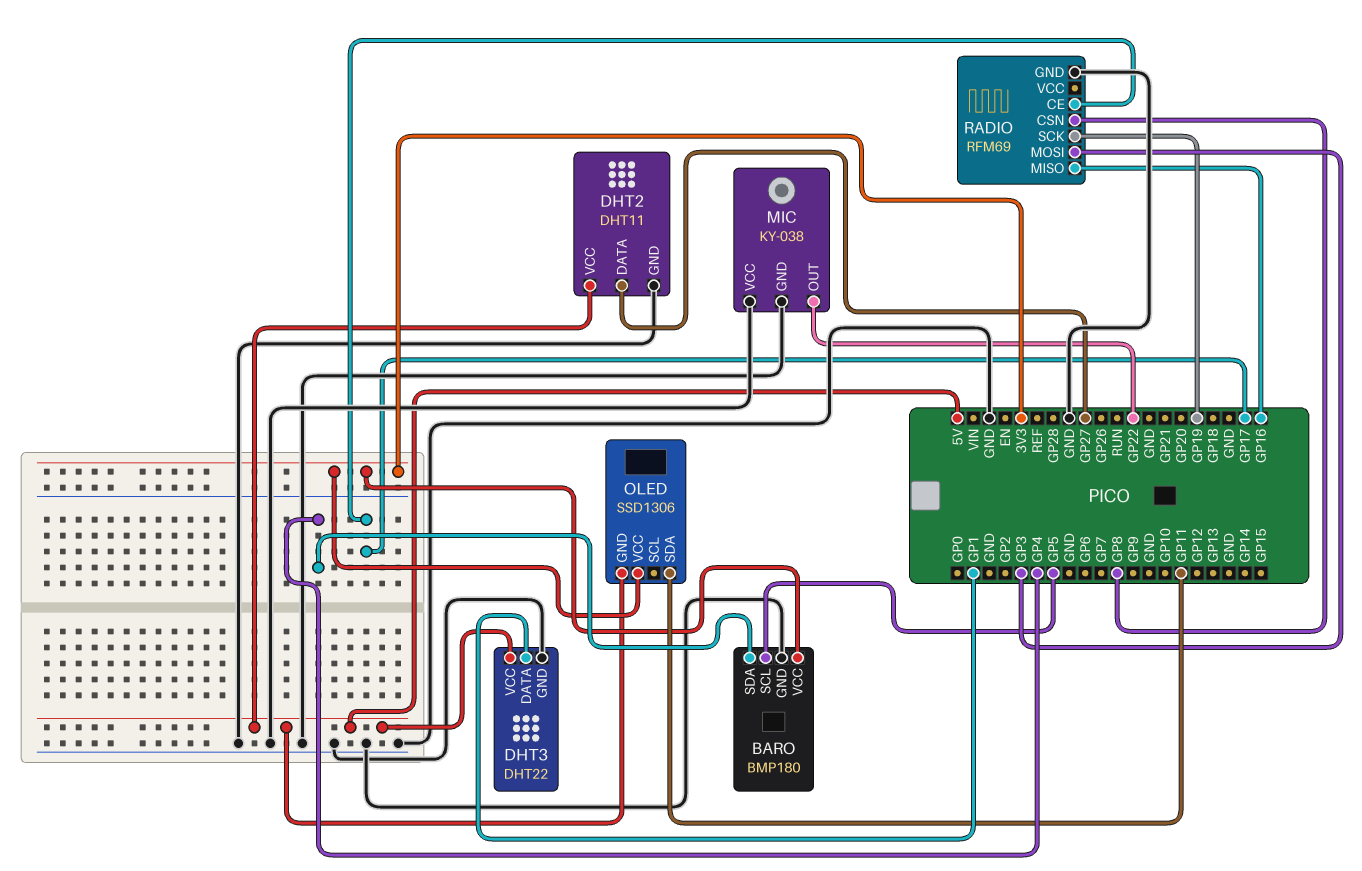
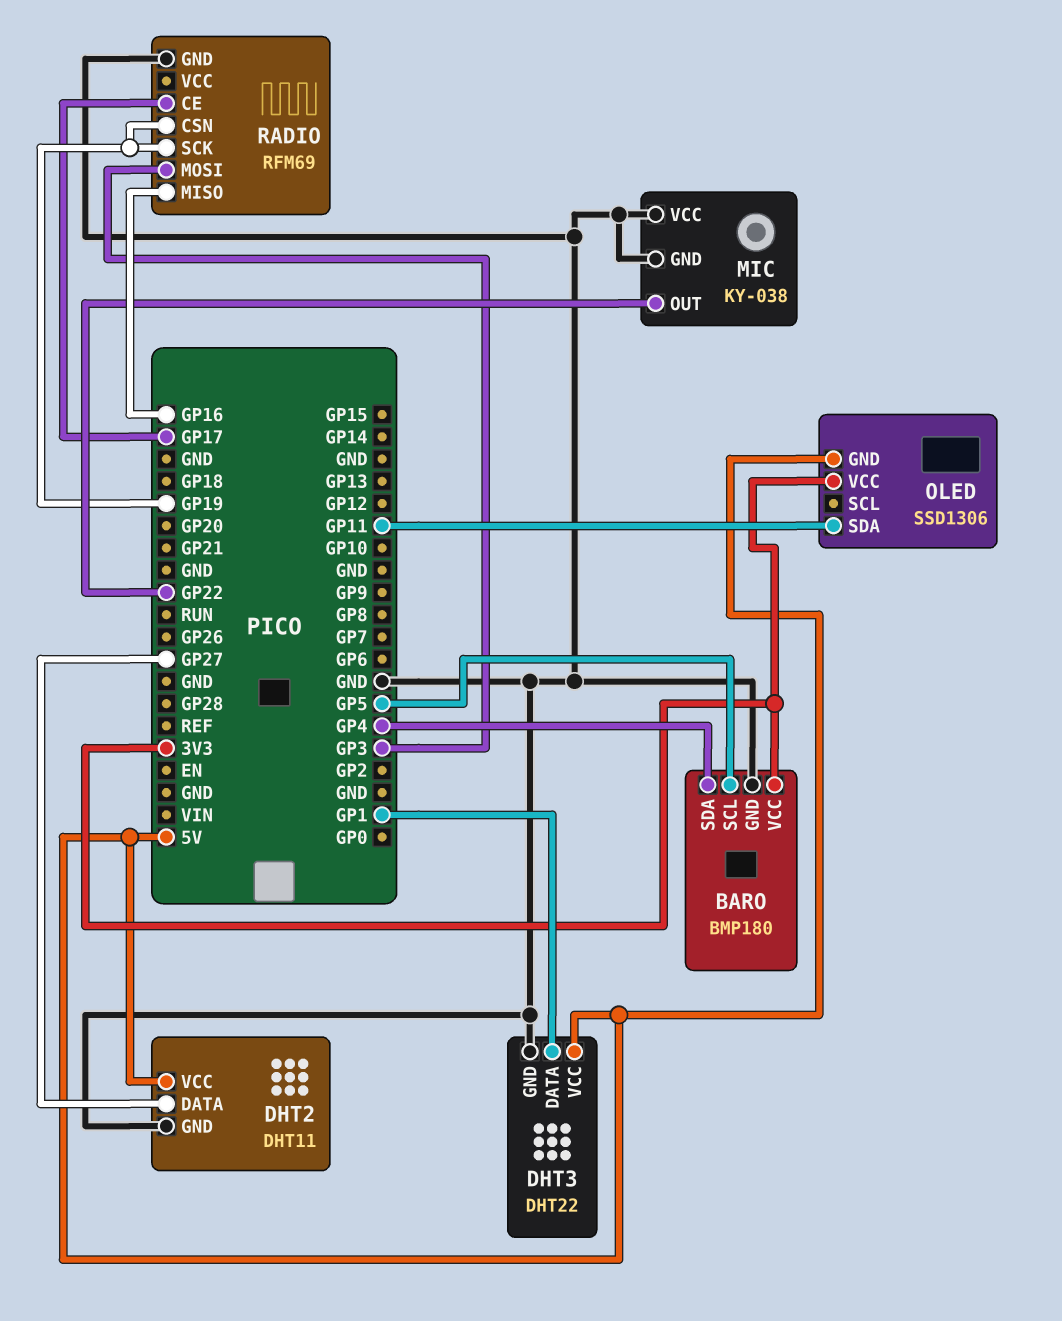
RADIO pin CSN: GP8 -> GP19

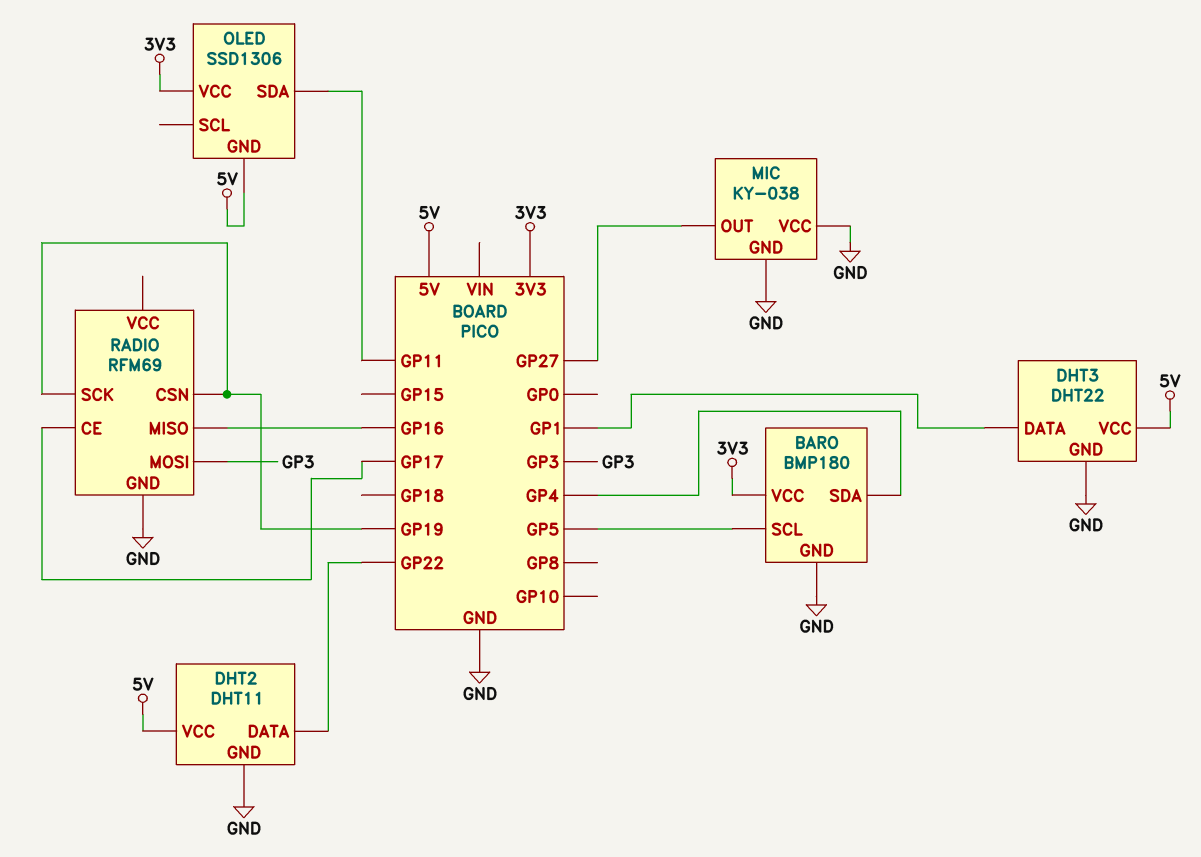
DHT2 pin DATA: GP27 -> GP22
MIC pin OUT: GP22 -> GP27

